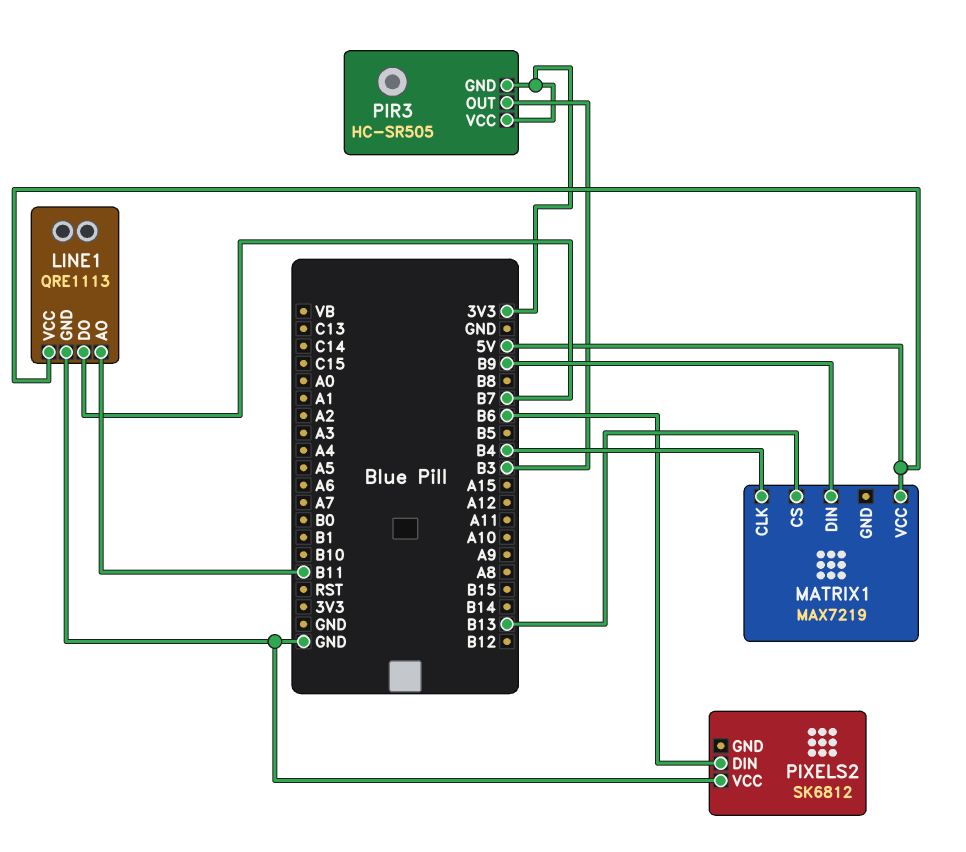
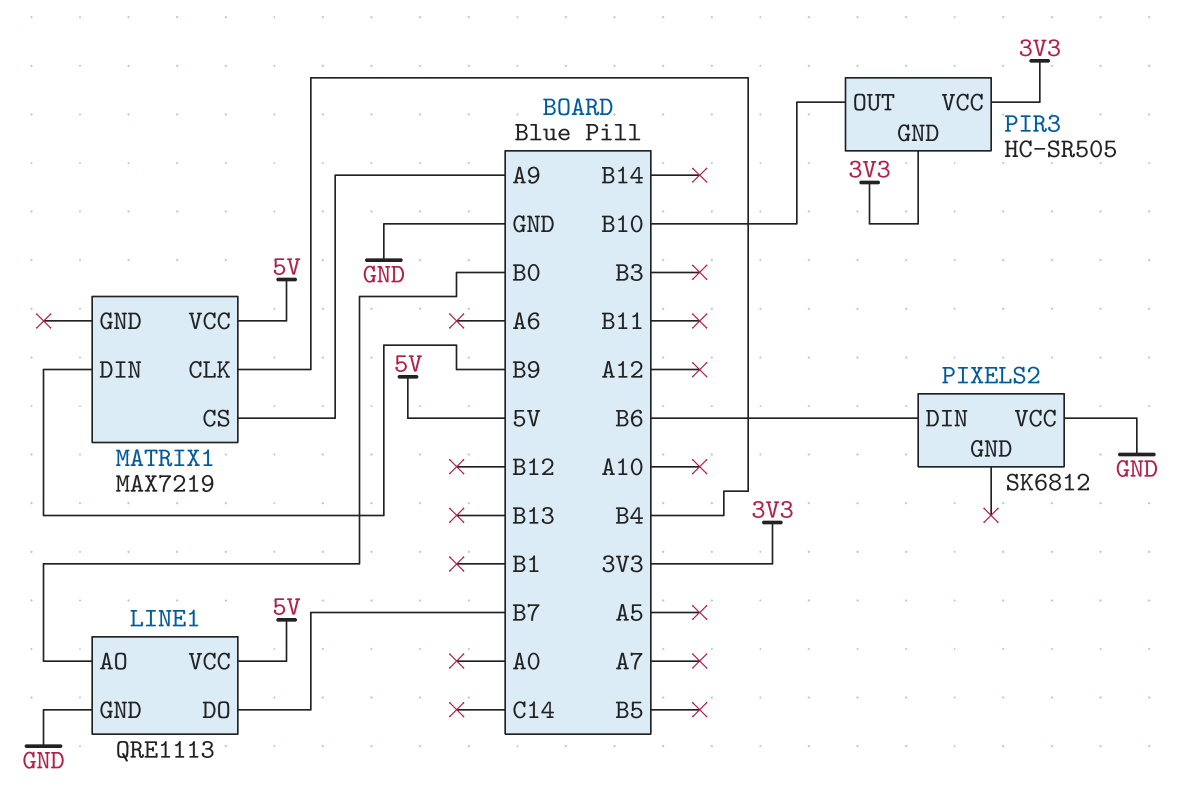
LINE1 pin AO: B11 -> B0
MATRIX1 pin CS: B13 -> A9
PIR3 pin OUT: B3 -> B10

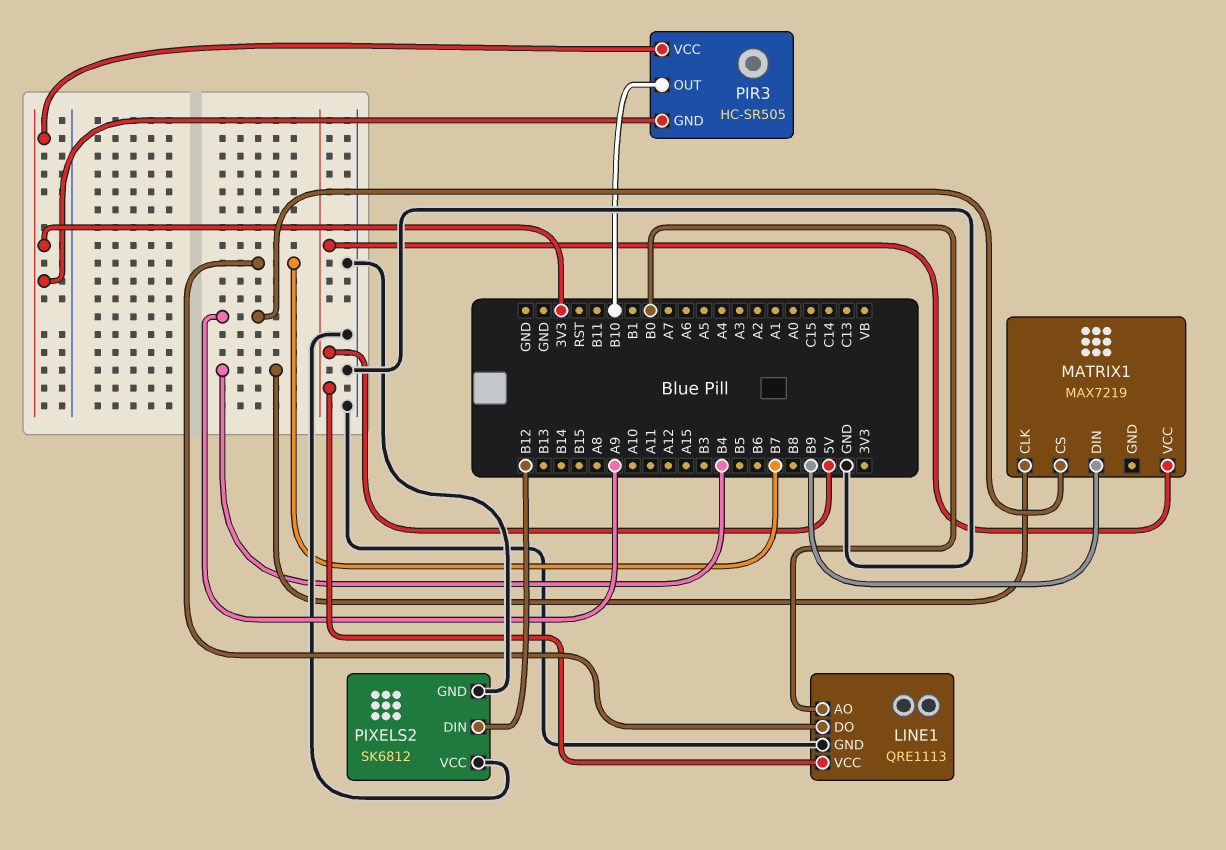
PIXELS2 pin DIN: B6 -> B12
PIXELS2 pin GND: none -> GND

